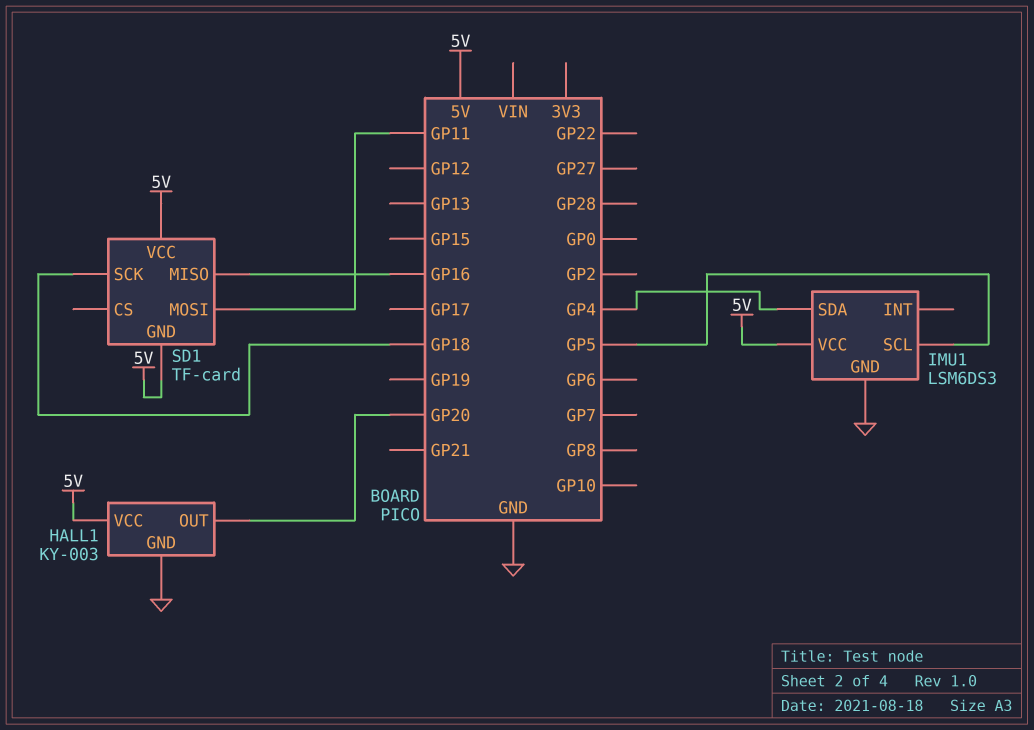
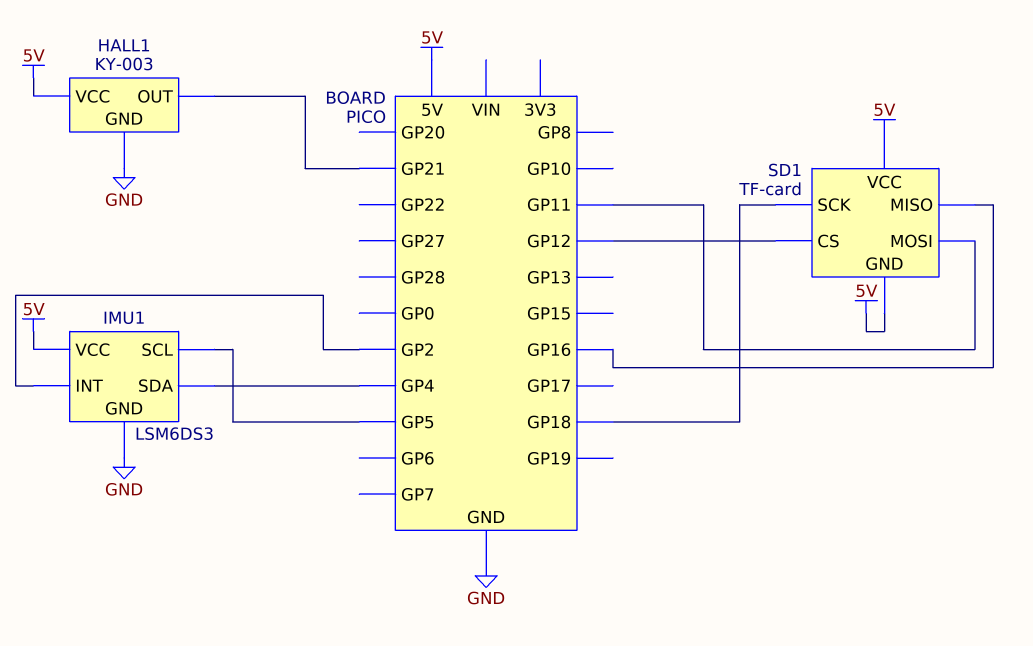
HALL1 pin OUT: GP20 -> GP21
IMU1 pin INT: none -> GP2
SD1 pin CS: none -> GP12

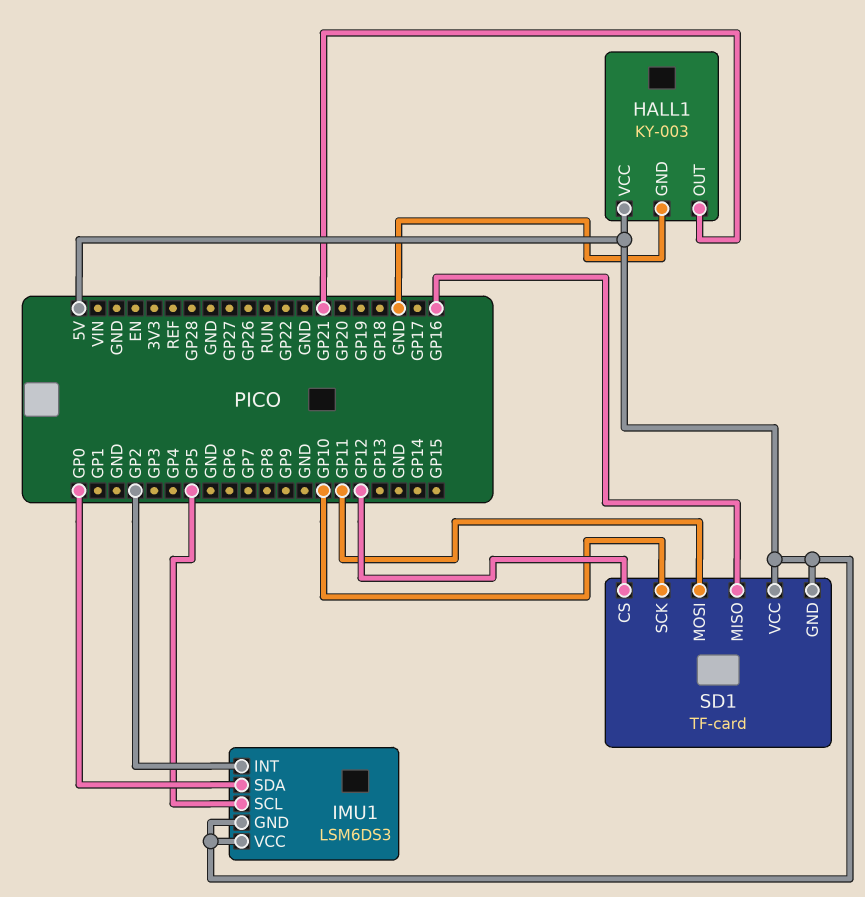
IMU1 pin GND: GND -> 5V
IMU1 pin SDA: GP4 -> GP0
SD1 pin SCK: GP18 -> GP10

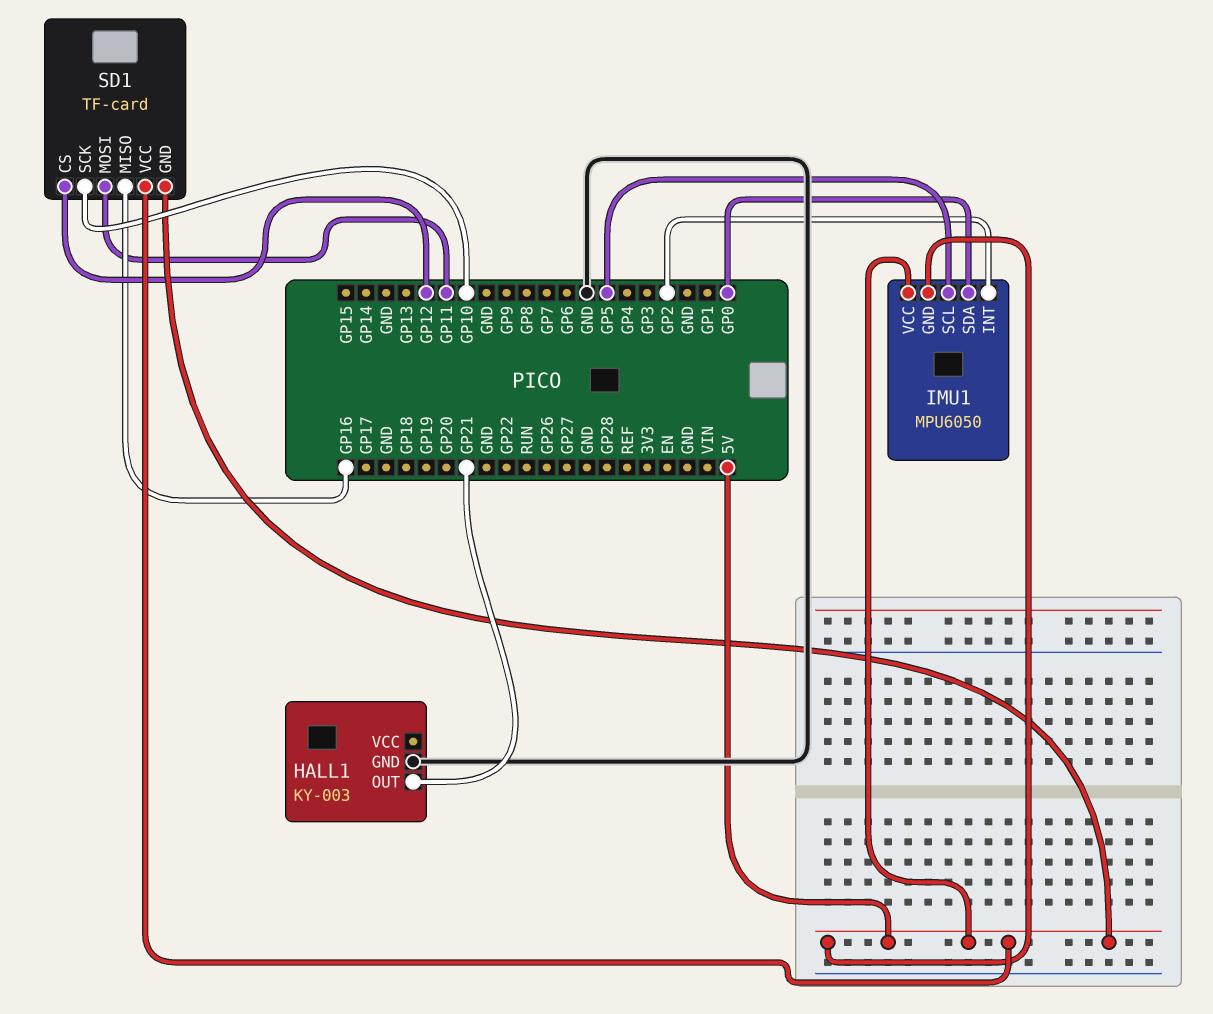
HALL1 pin VCC: 5V -> none
IMU1: LSM6DS3 -> MPU6050

